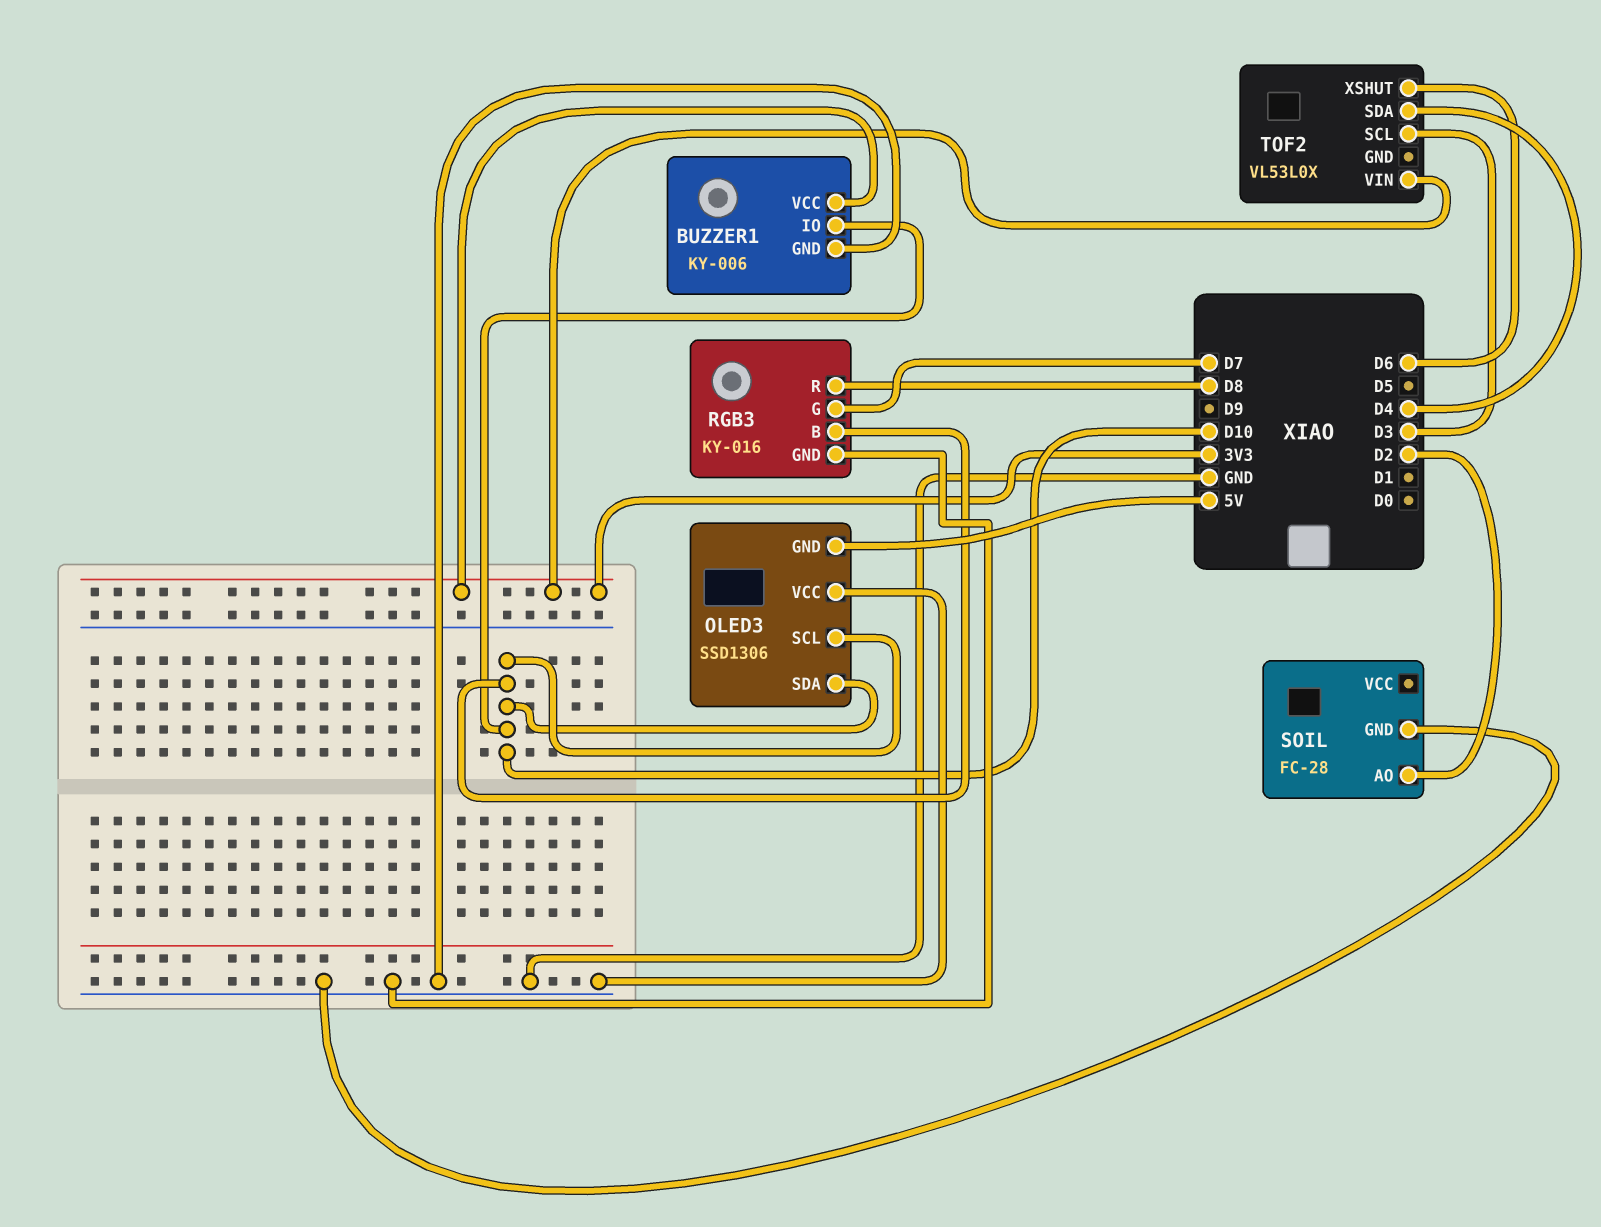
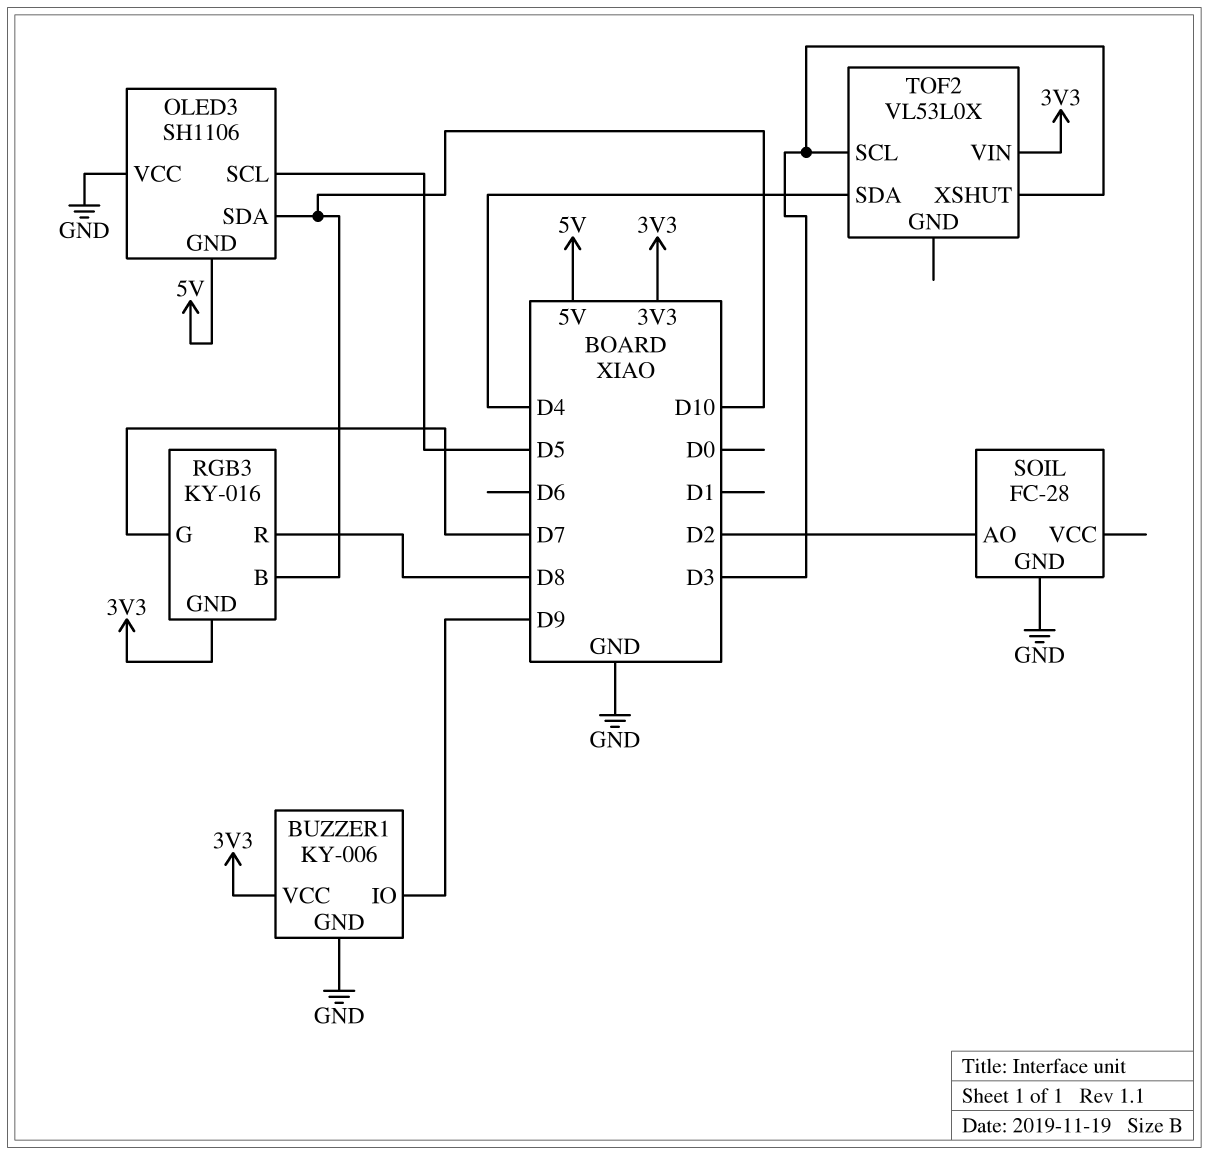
BUZZER1 pin IO: D10 -> D9
OLED3: SSD1306 -> SH1106
OLED3 pin SCL: D10 -> D5
RGB3 pin GND: GND -> 3V3
TOF2 pin XSHUT: D6 -> D3

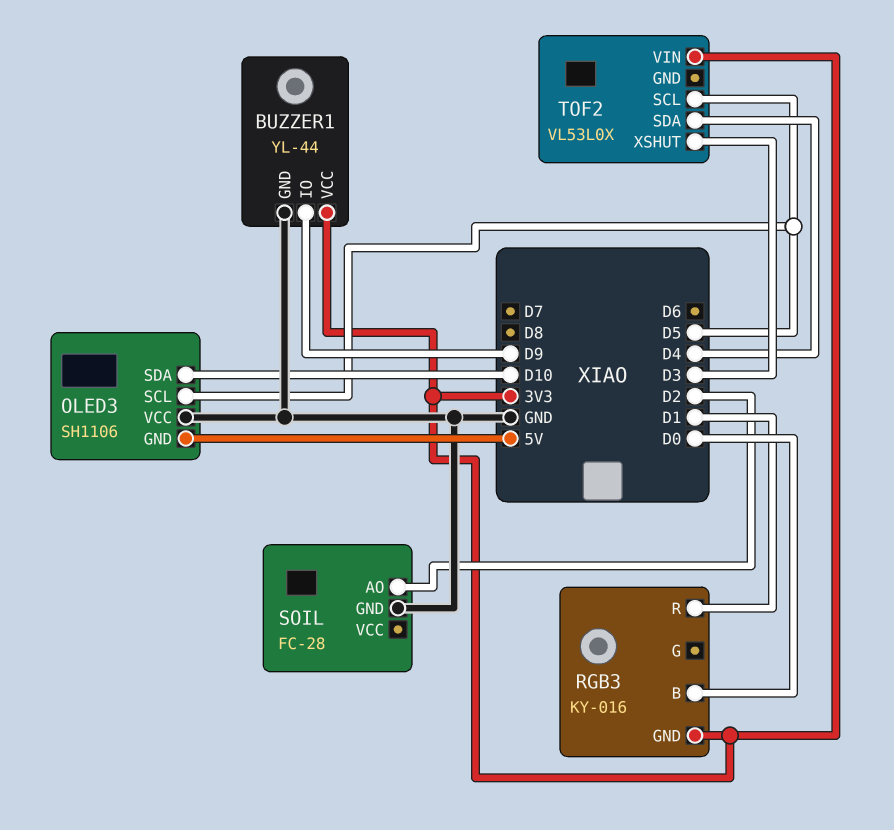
BUZZER1: KY-006 -> YL-44
RGB3 pin B: D10 -> D0
RGB3 pin G: D7 -> none
RGB3 pin R: D8 -> D1
TOF2 pin SCL: D3 -> D5

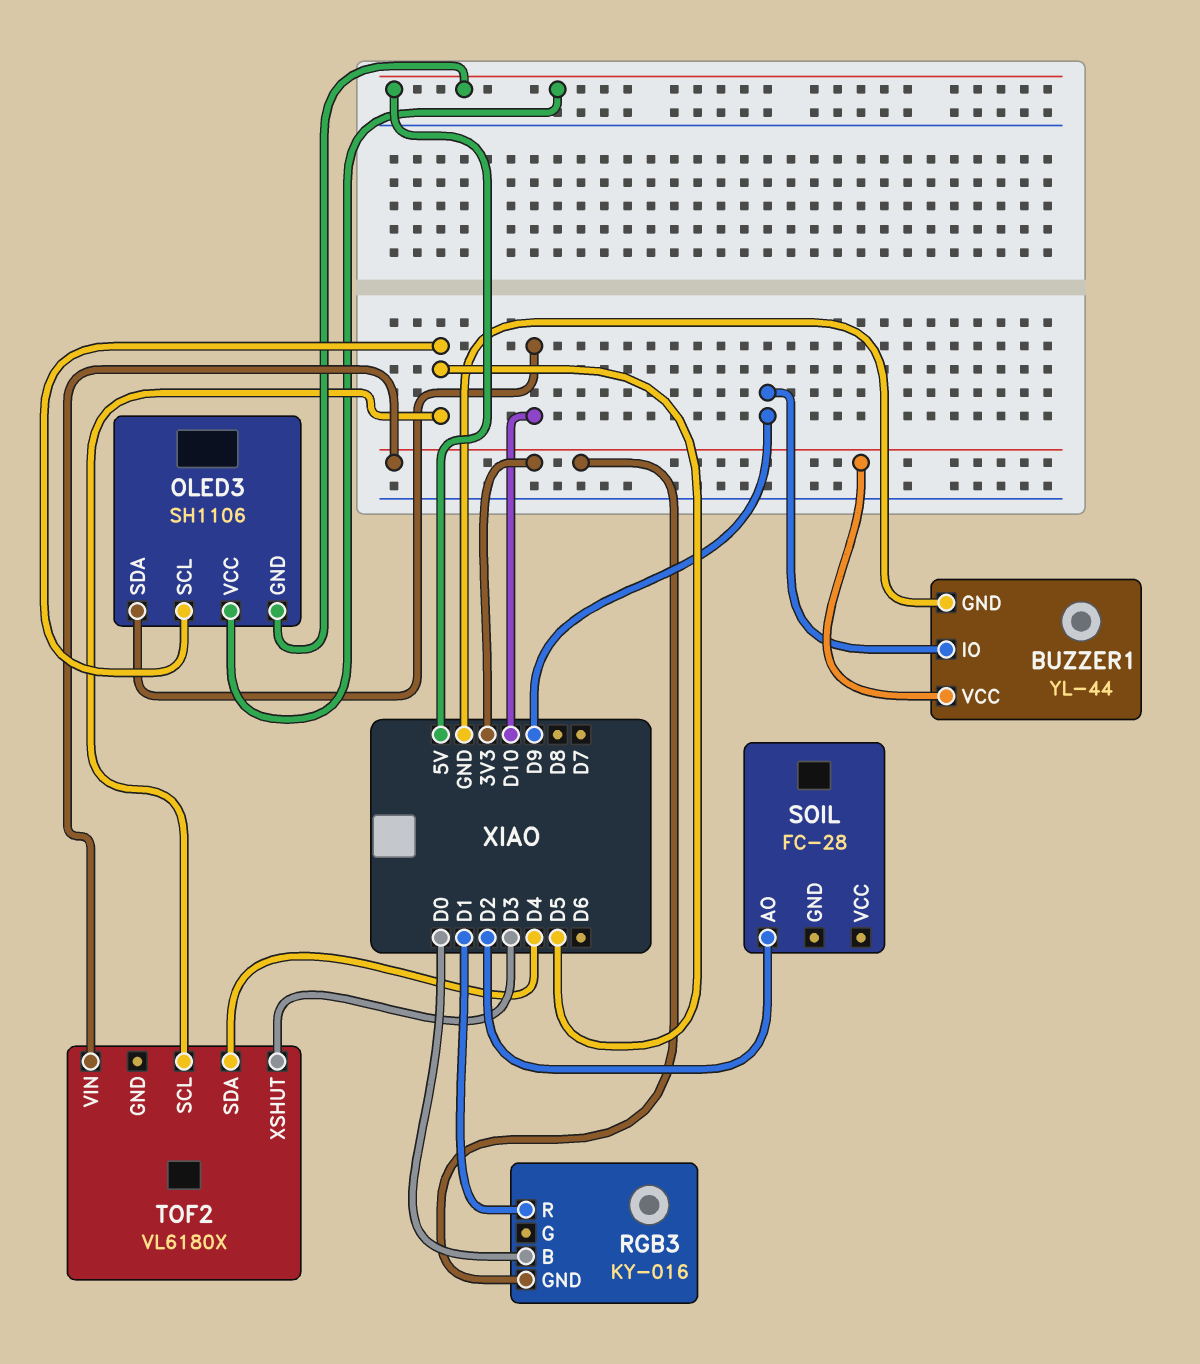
OLED3 pin VCC: GND -> 5V
SOIL pin GND: GND -> none
TOF2: VL53L0X -> VL6180X

